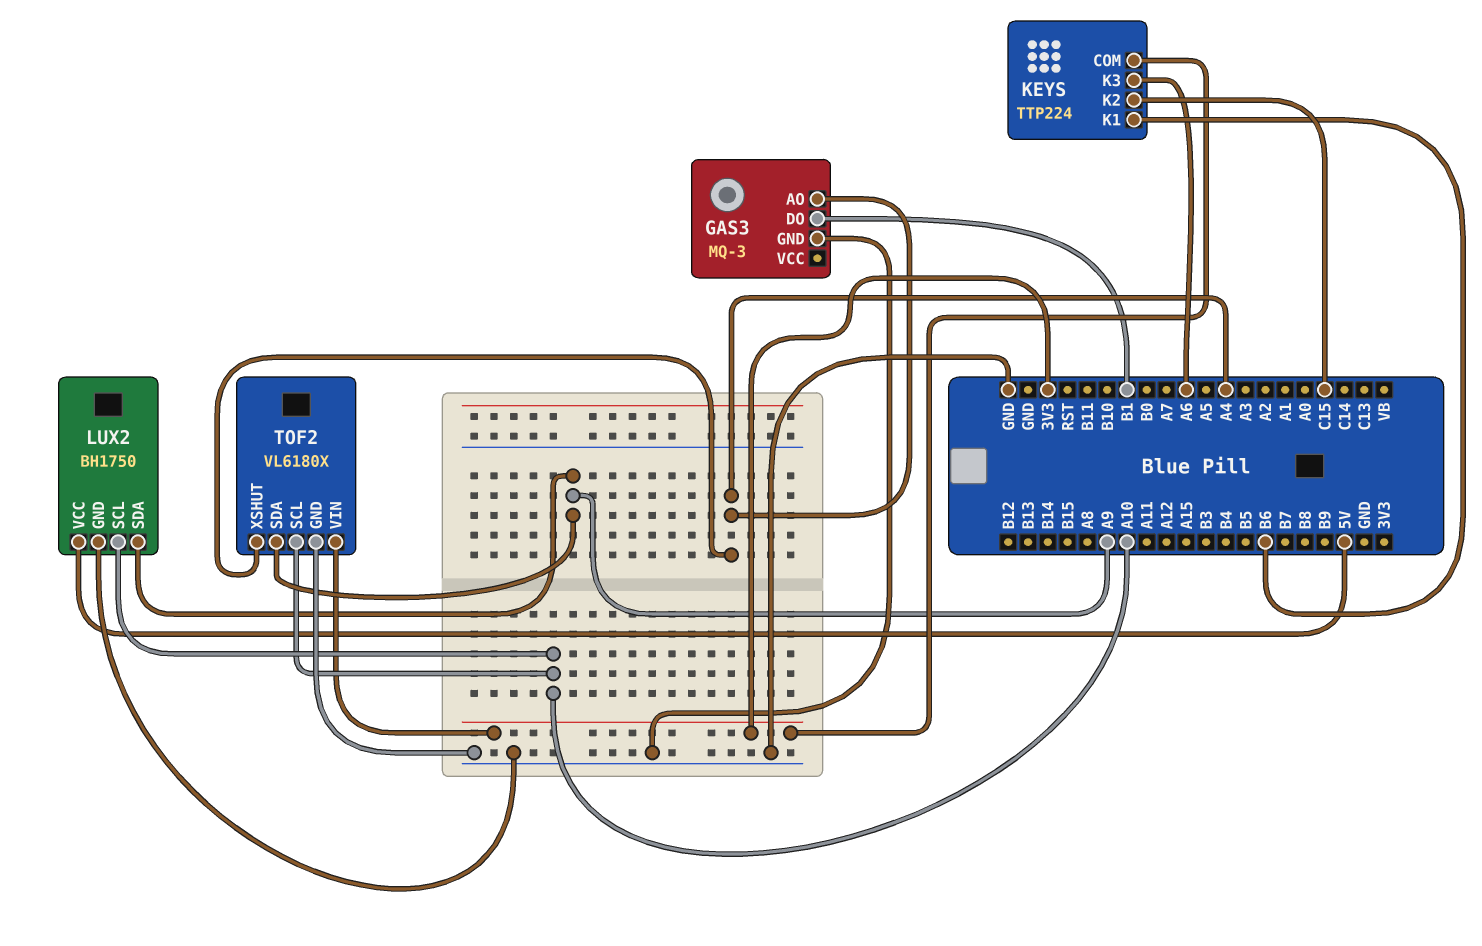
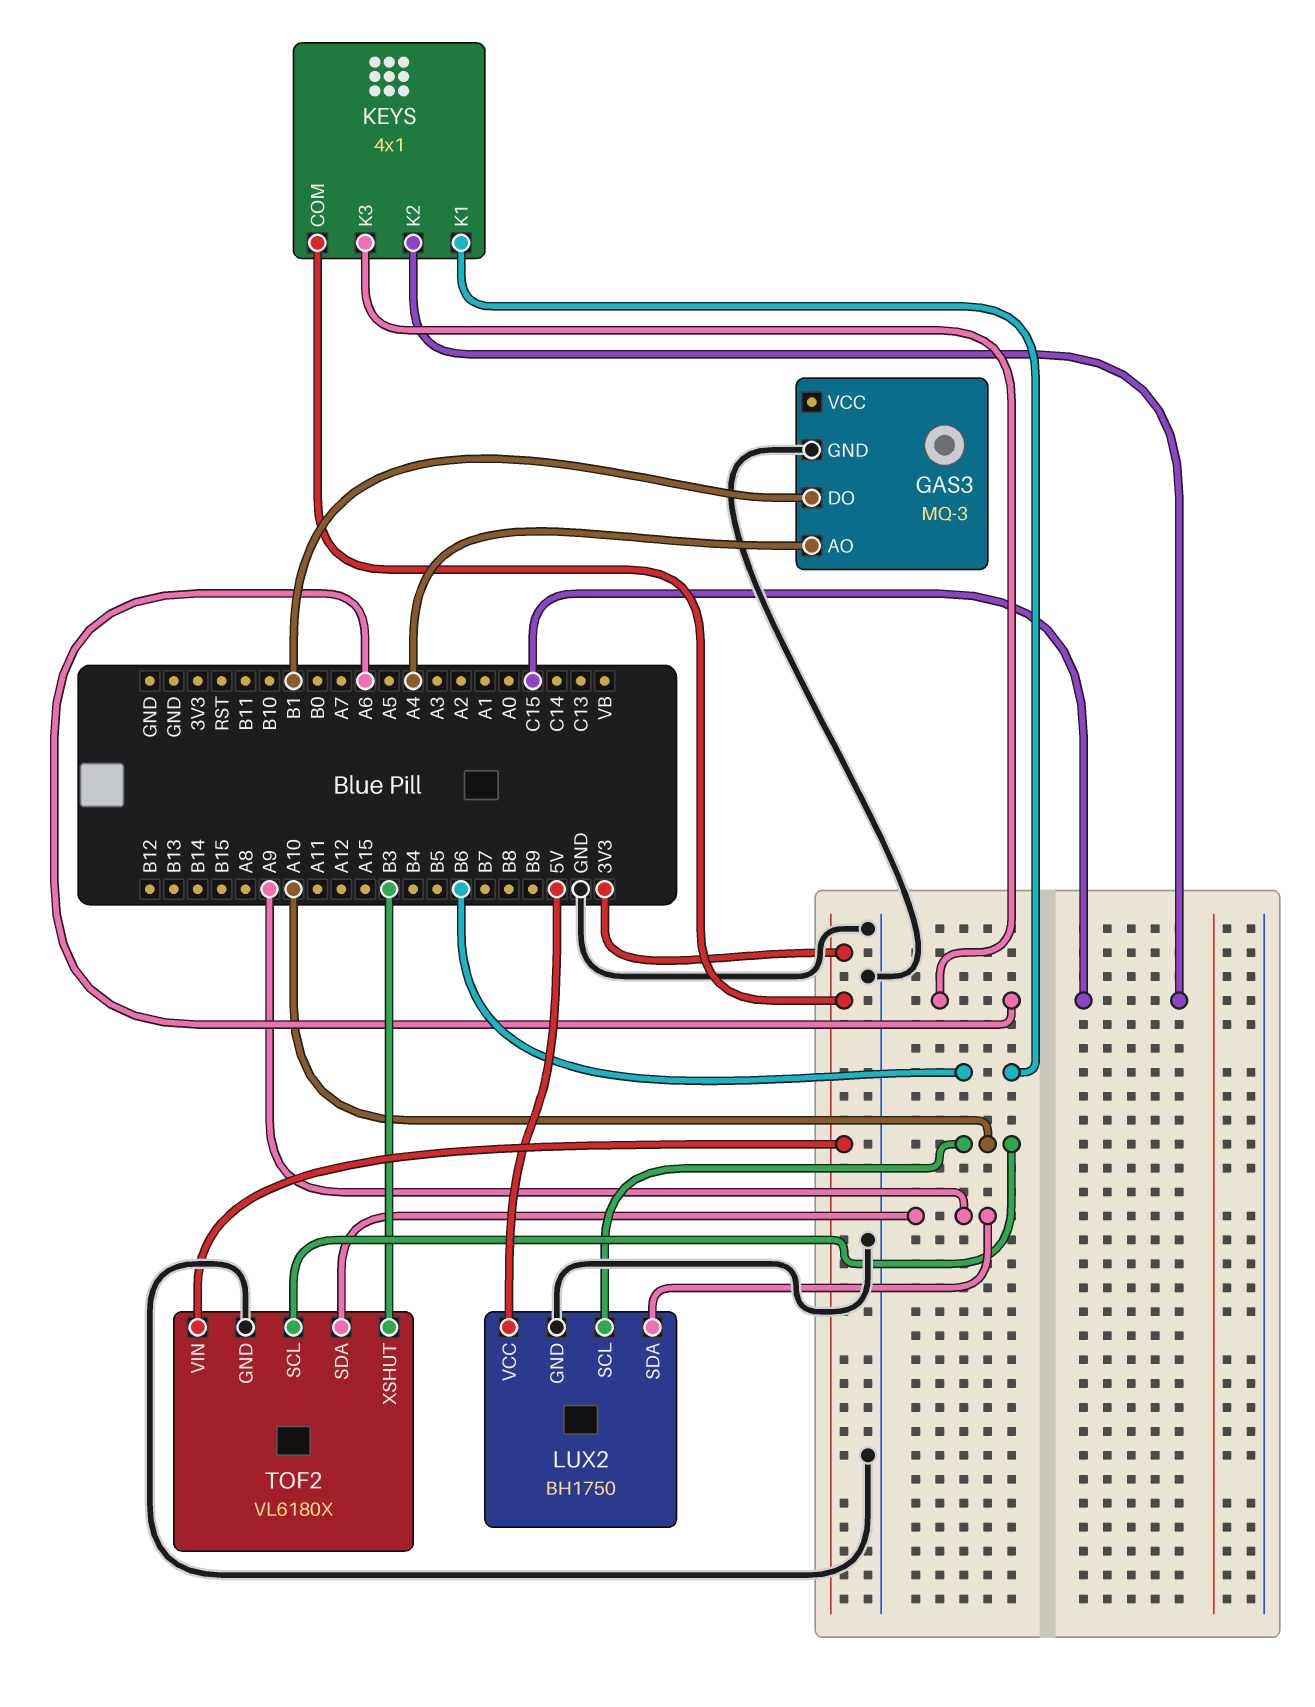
KEYS: TTP224 -> 4x1
TOF2 pin XSHUT: A4 -> B3

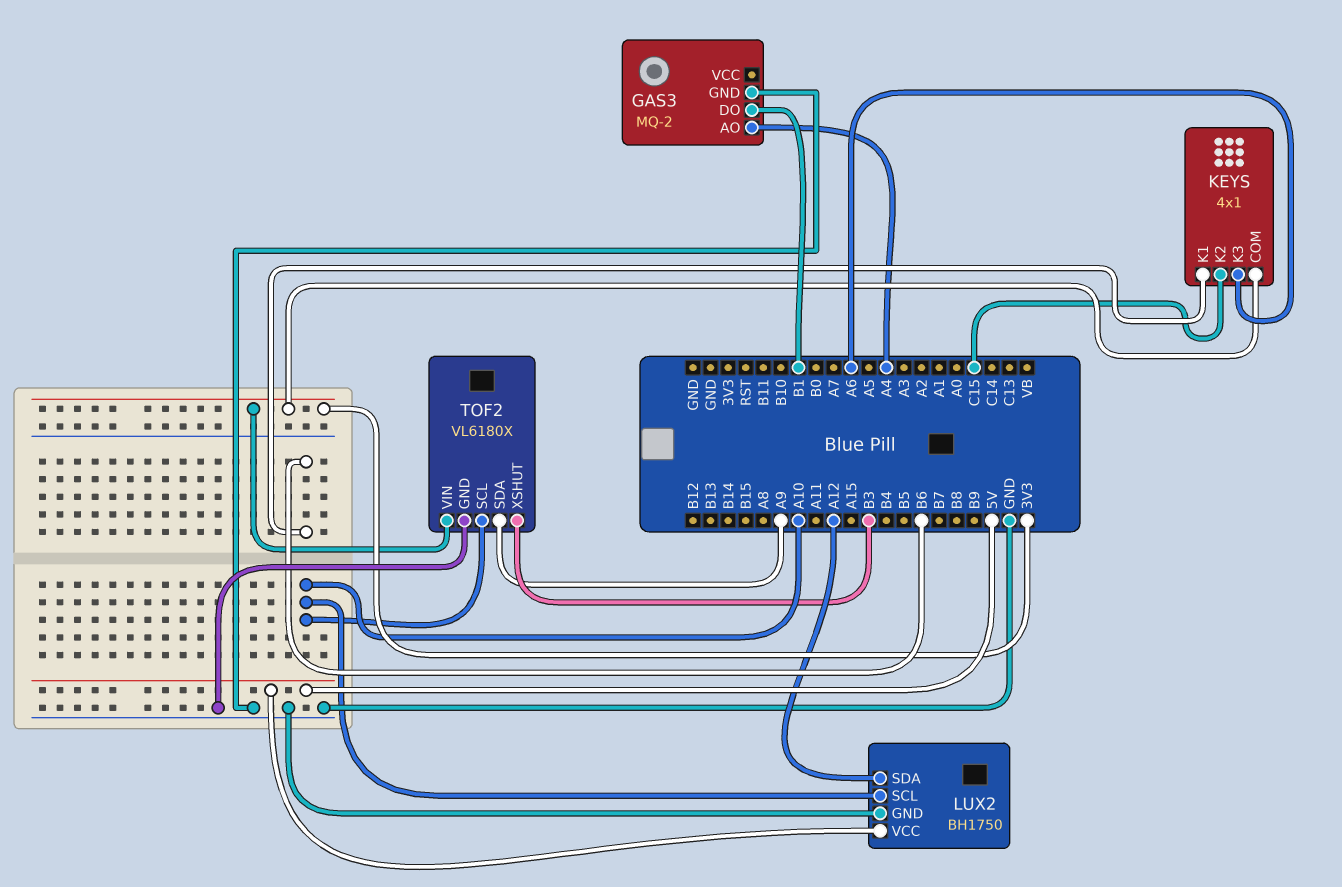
GAS3: MQ-3 -> MQ-2
LUX2 pin SDA: A9 -> A12

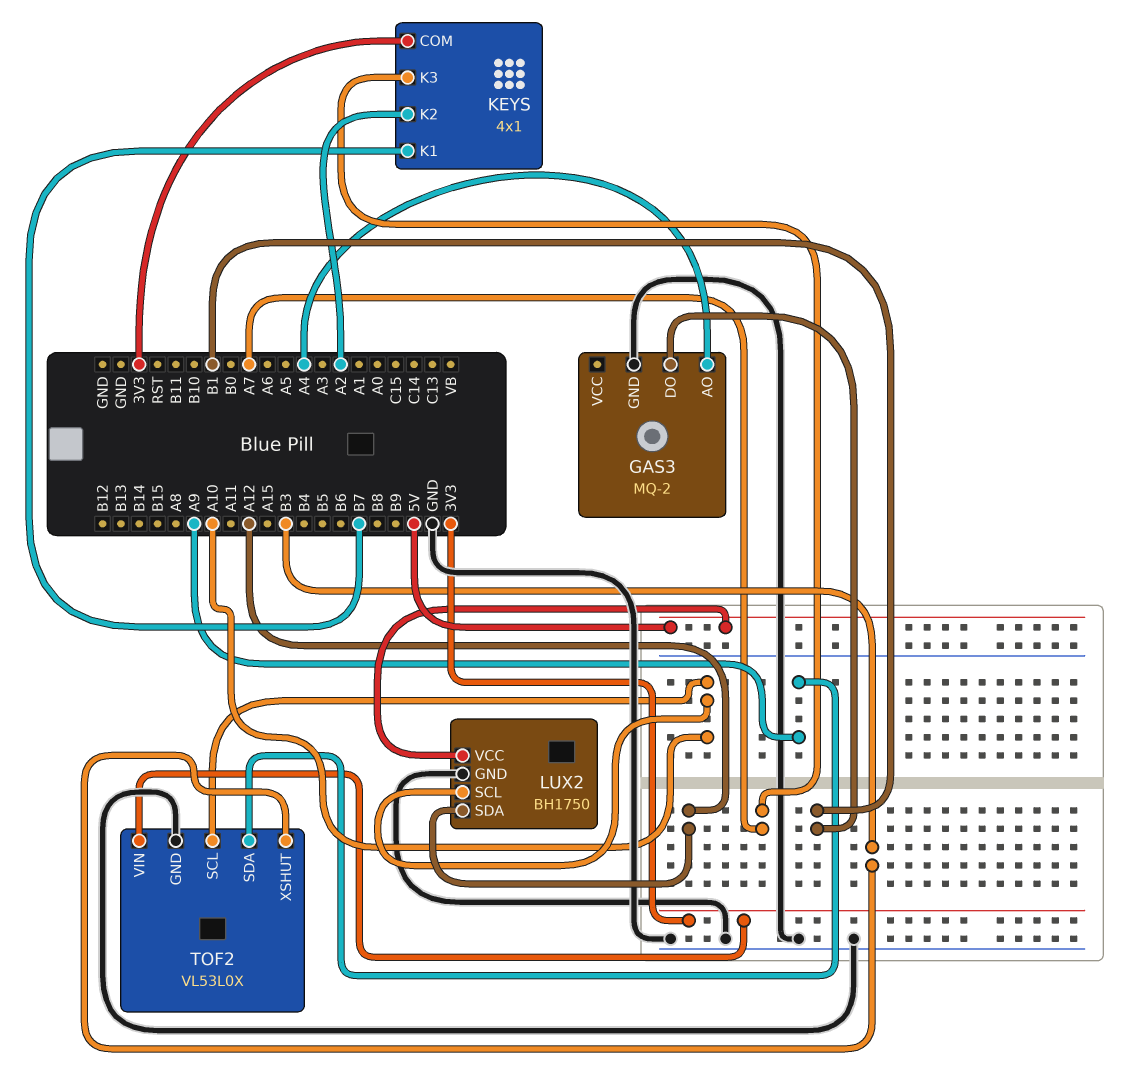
KEYS pin K1: B6 -> B7
KEYS pin K2: C15 -> A2
KEYS pin K3: A6 -> A7
TOF2: VL6180X -> VL53L0X

